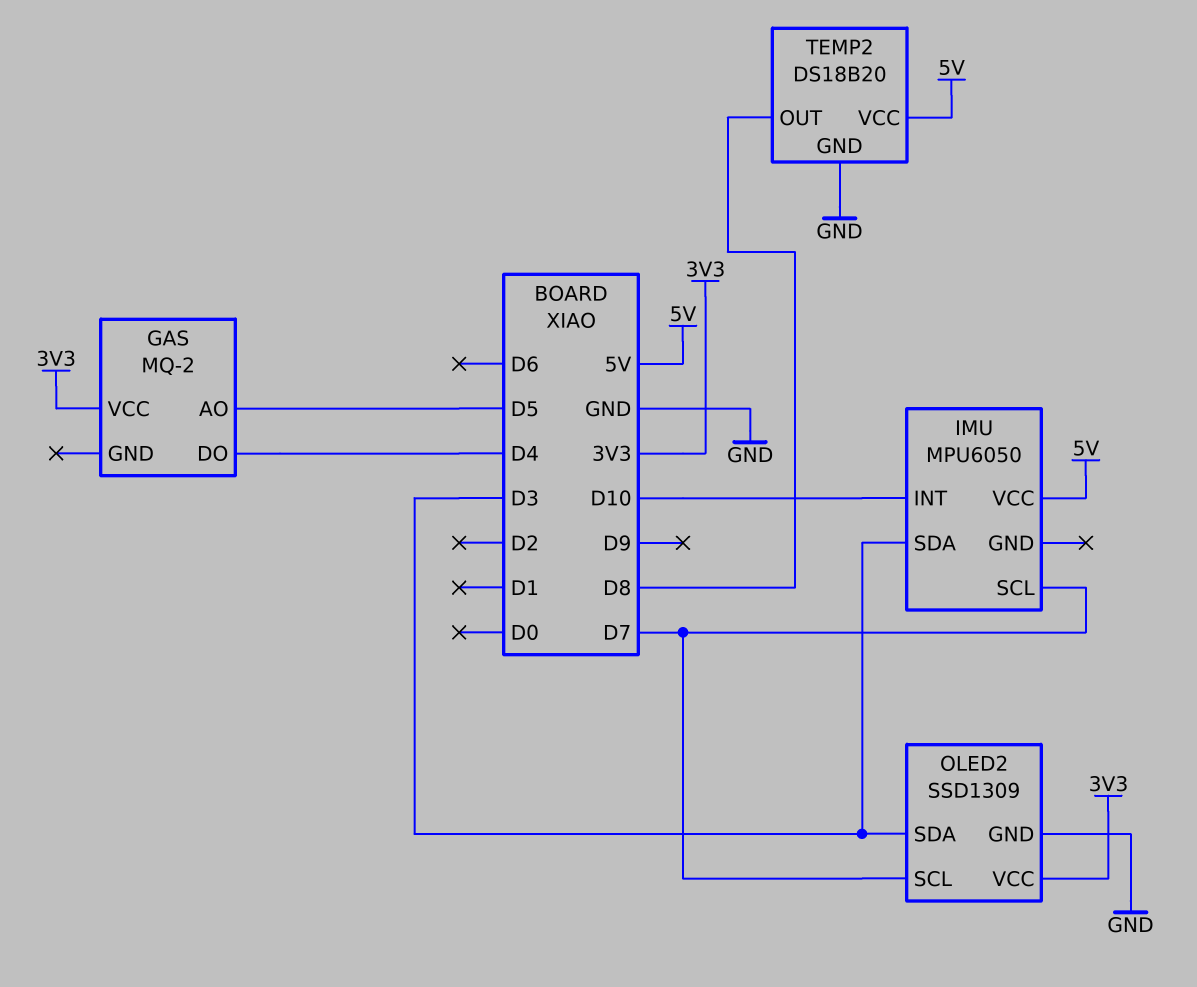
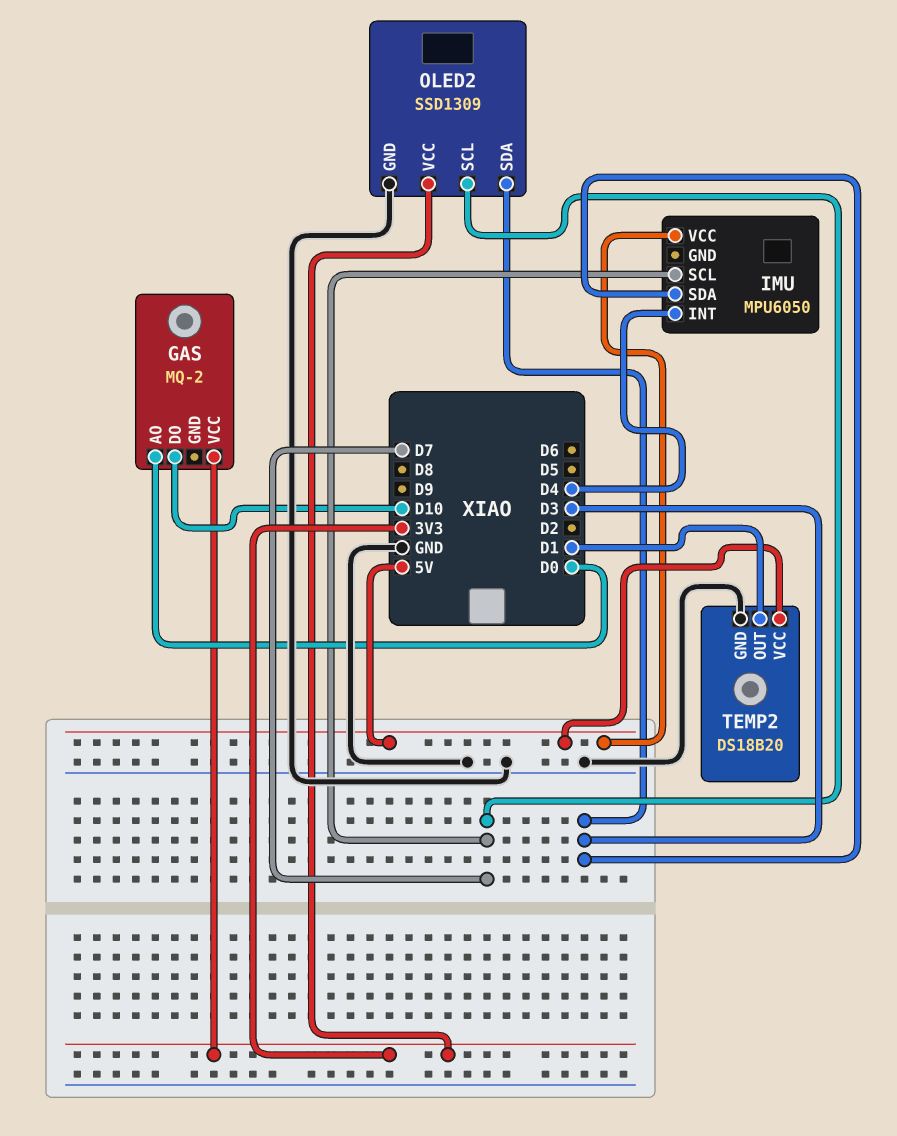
GAS pin AO: D5 -> D0
GAS pin DO: D4 -> D10
IMU pin INT: D10 -> D4
TEMP2 pin OUT: D8 -> D1

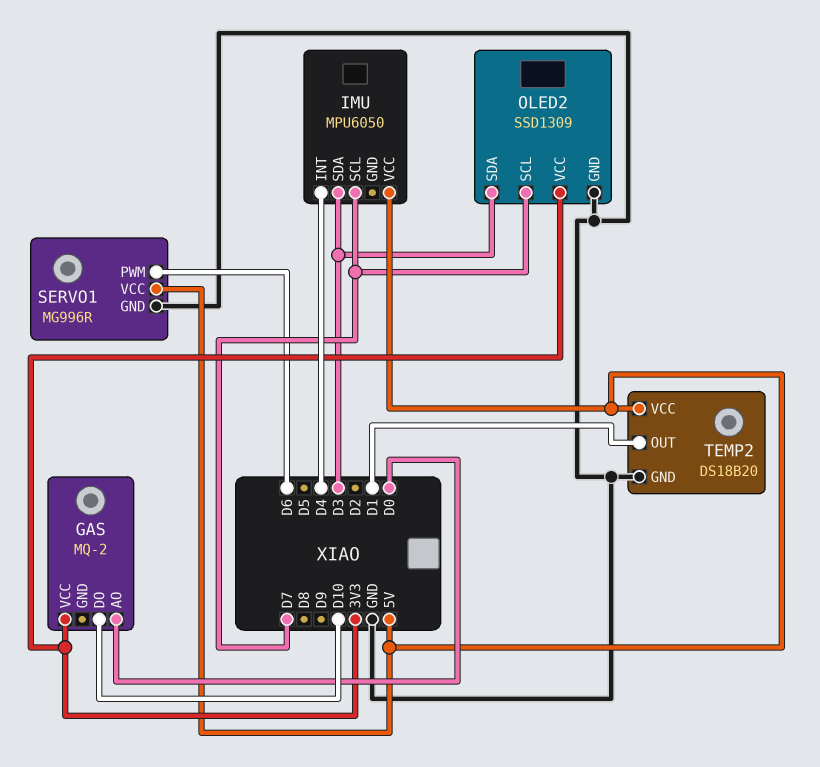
SERVO1: none -> MG996R
SERVO1 pin GND: none -> GND
SERVO1 pin PWM: none -> D6
SERVO1 pin VCC: none -> 5V

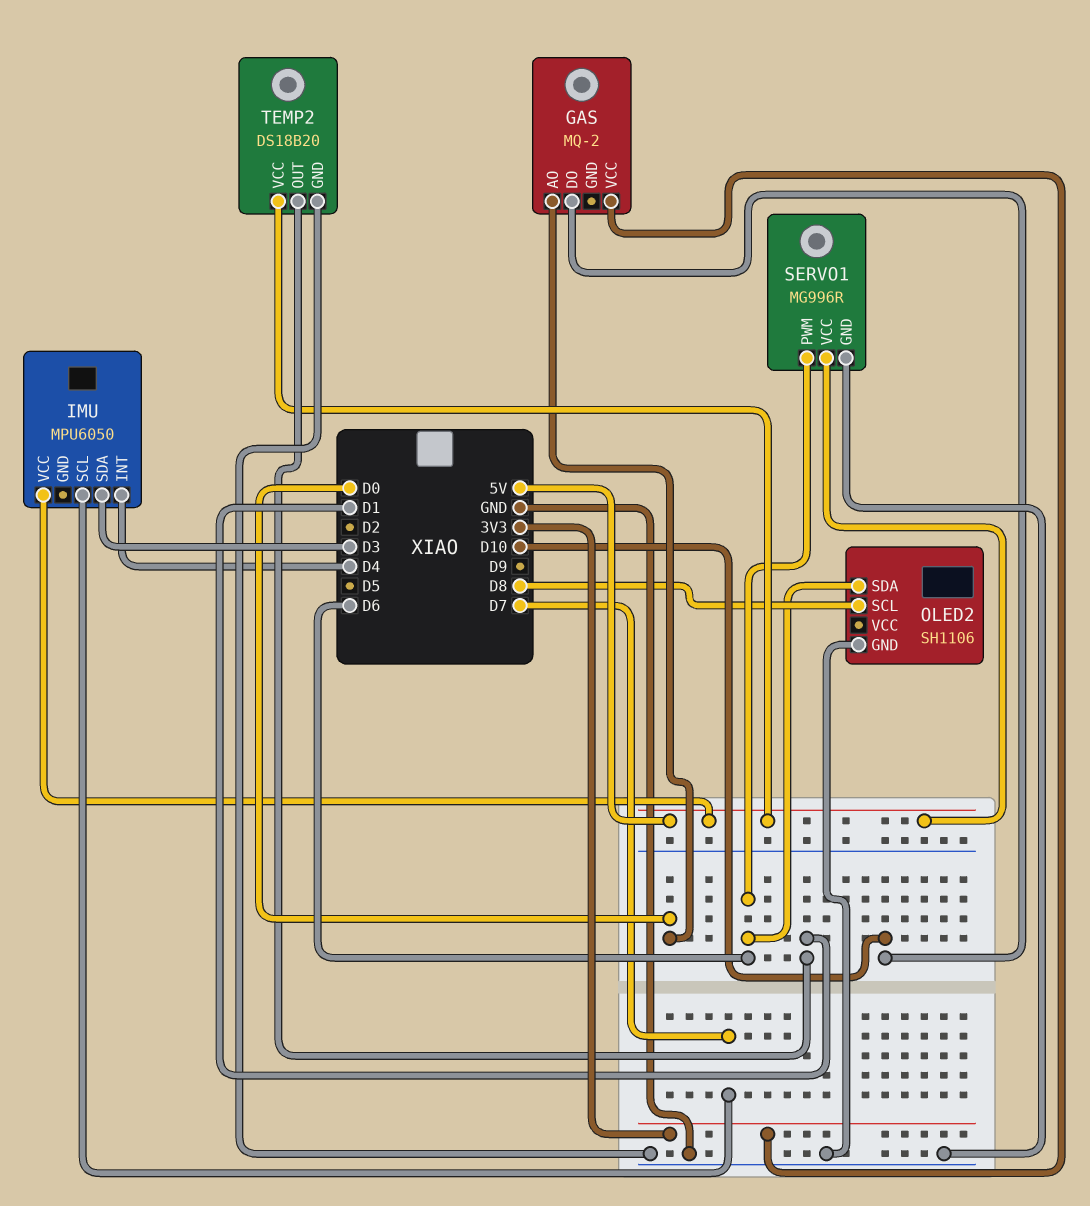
OLED2: SSD1309 -> SH1106
OLED2 pin SCL: D7 -> D8
OLED2 pin SDA: D3 -> D6
OLED2 pin VCC: 3V3 -> none

